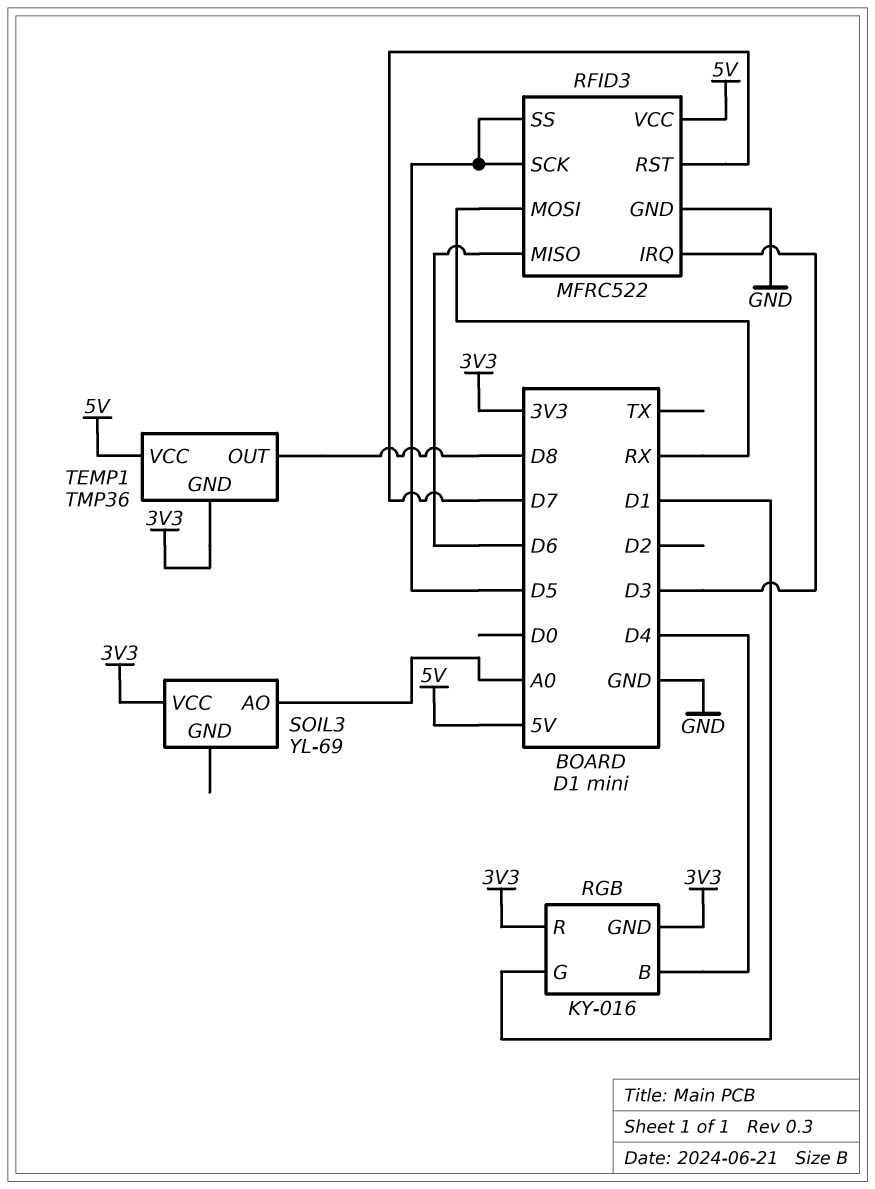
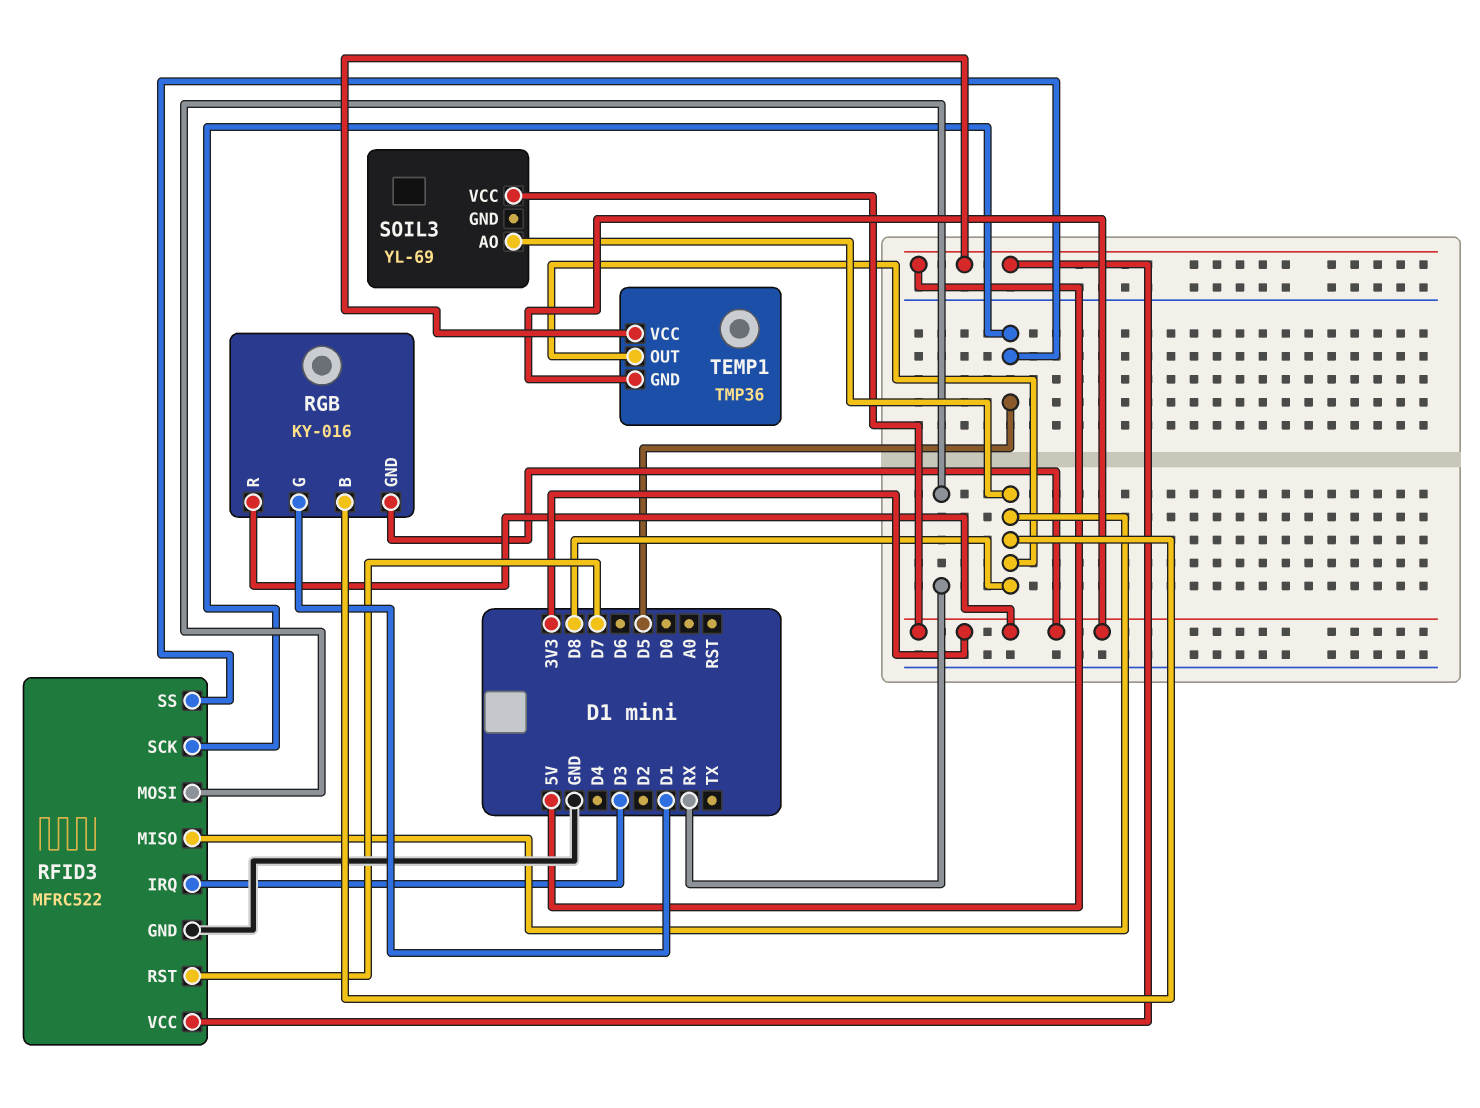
RFID3 pin MISO: D6 -> D8
RGB pin B: D4 -> D8
SOIL3 pin AO: A0 -> D8

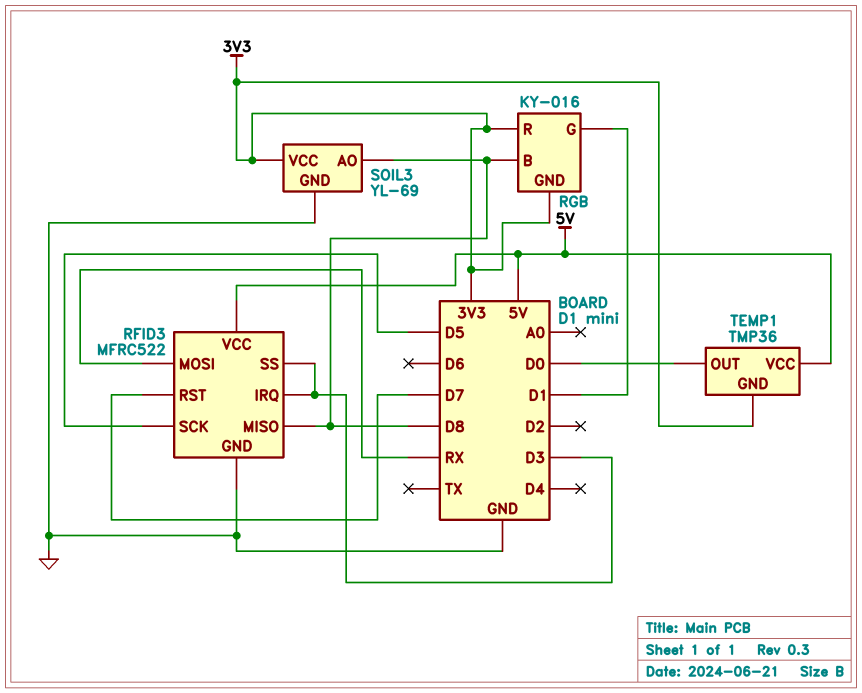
RFID3 pin SS: D5 -> D3
SOIL3 pin GND: none -> GND
TEMP1 pin OUT: D8 -> D0

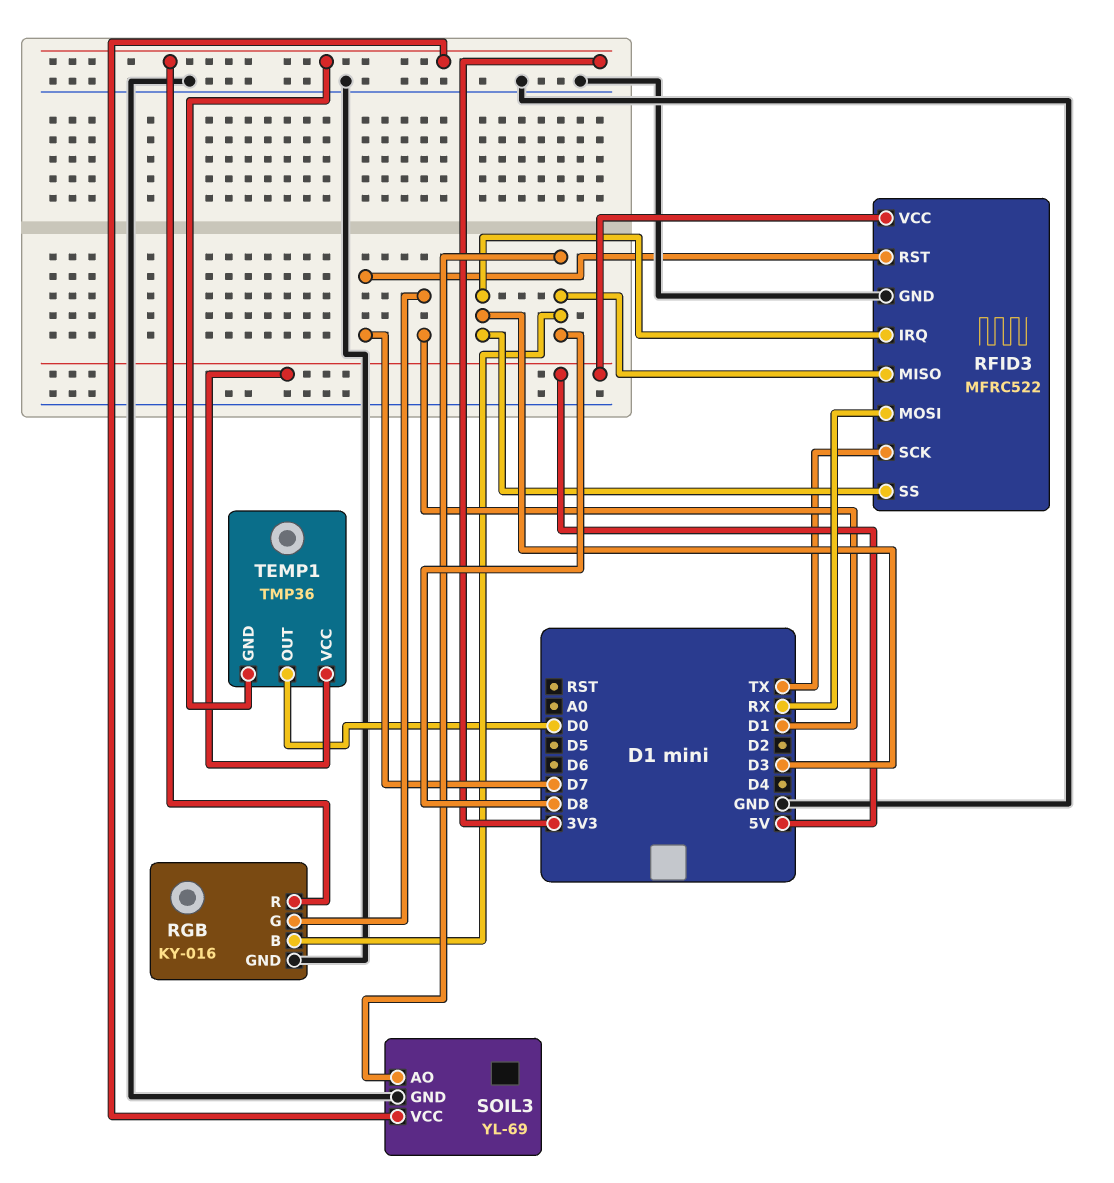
RFID3 pin SCK: D5 -> TX
RGB pin GND: 3V3 -> GND

